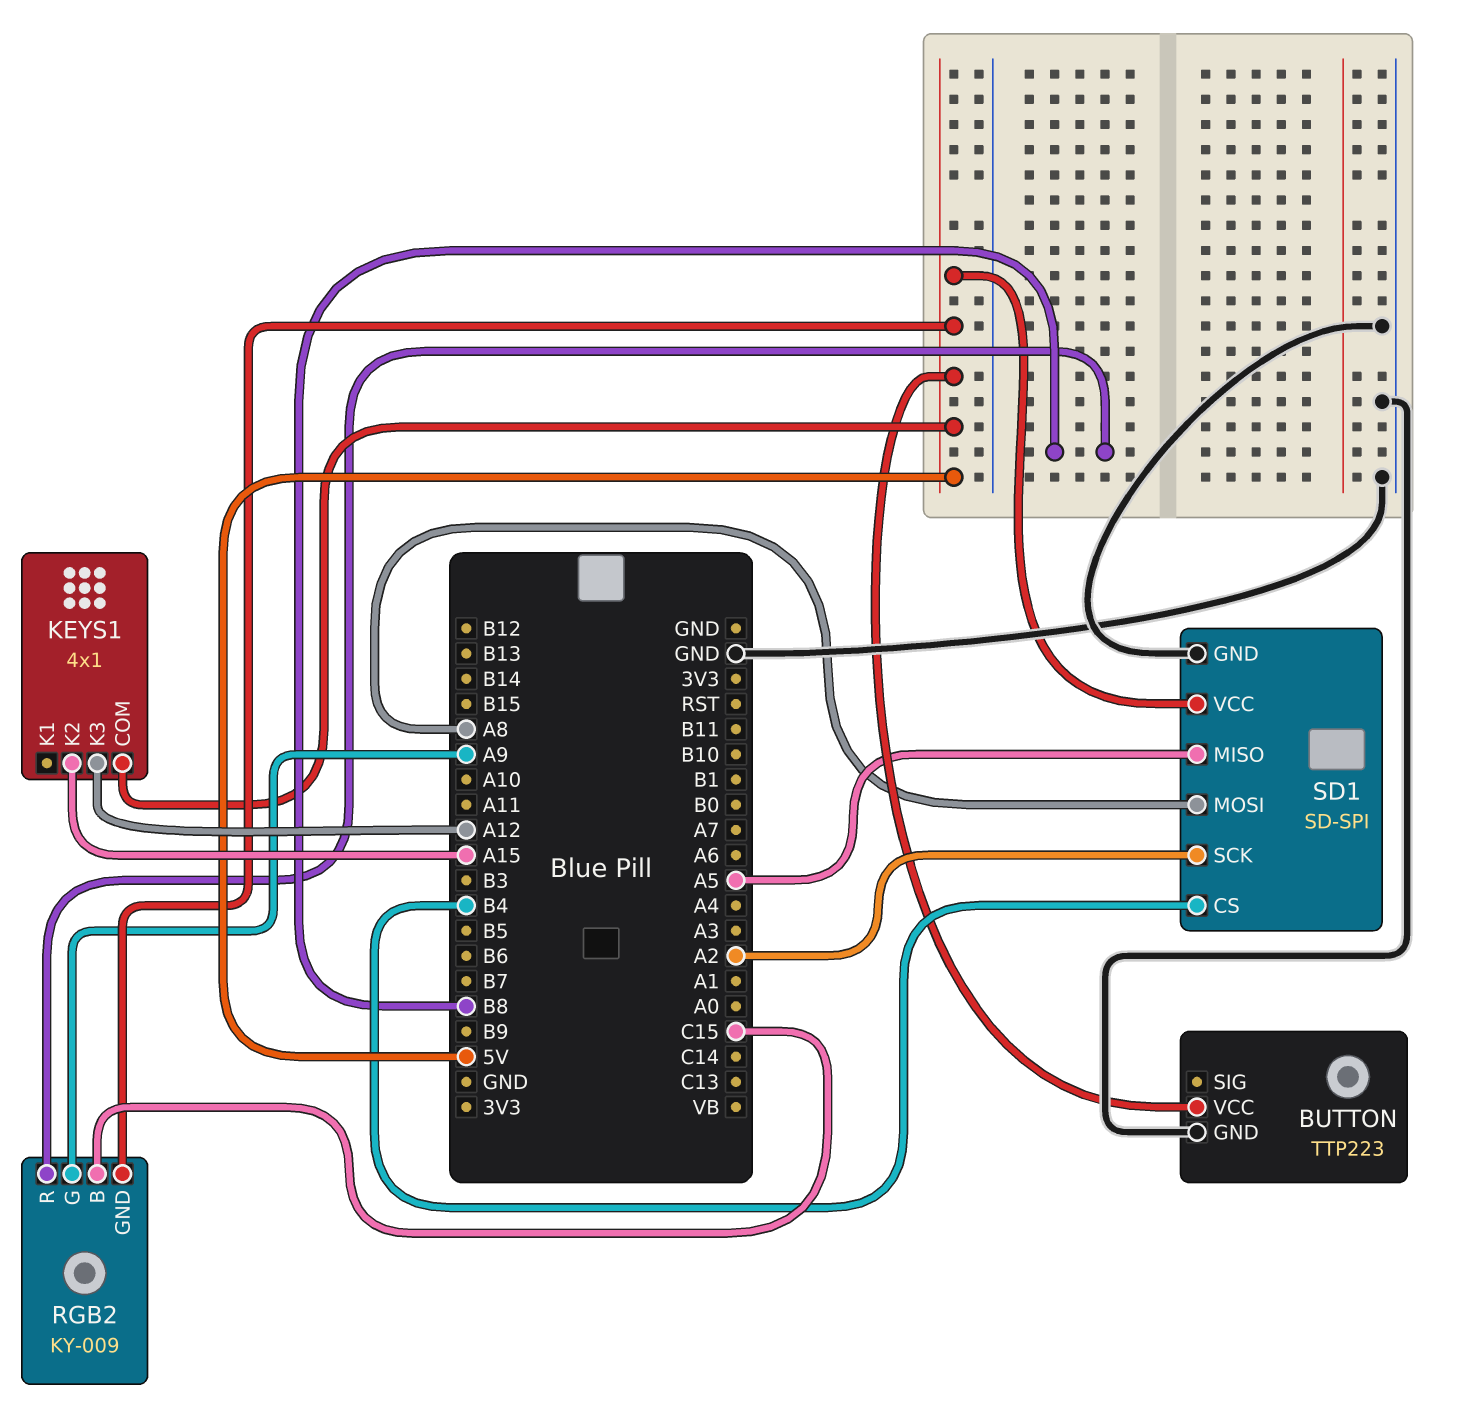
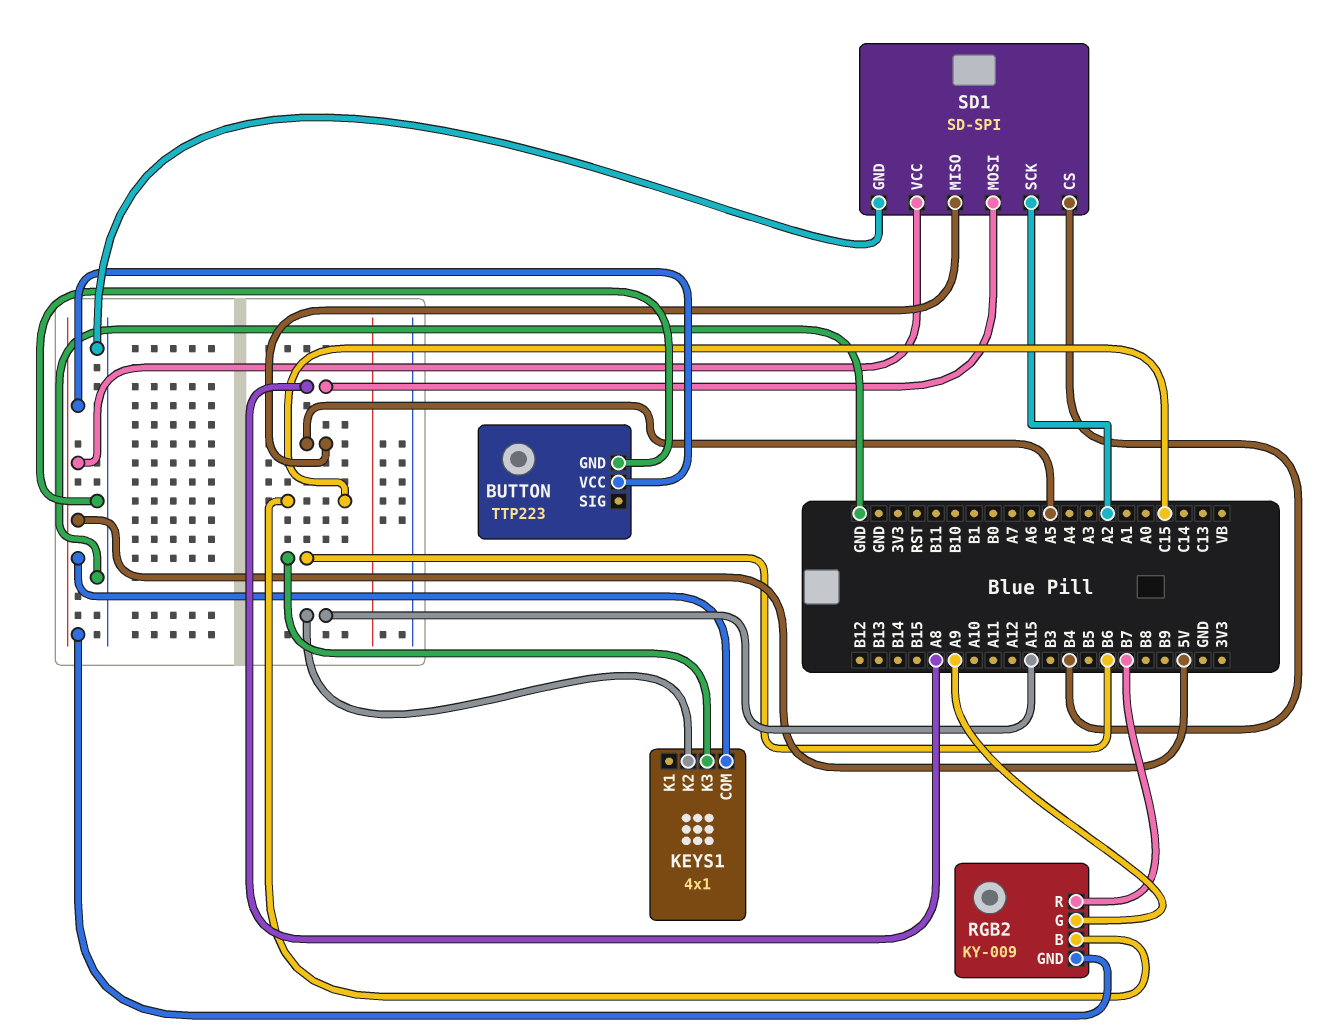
KEYS1 pin K3: A12 -> B6
RGB2 pin R: B8 -> B7

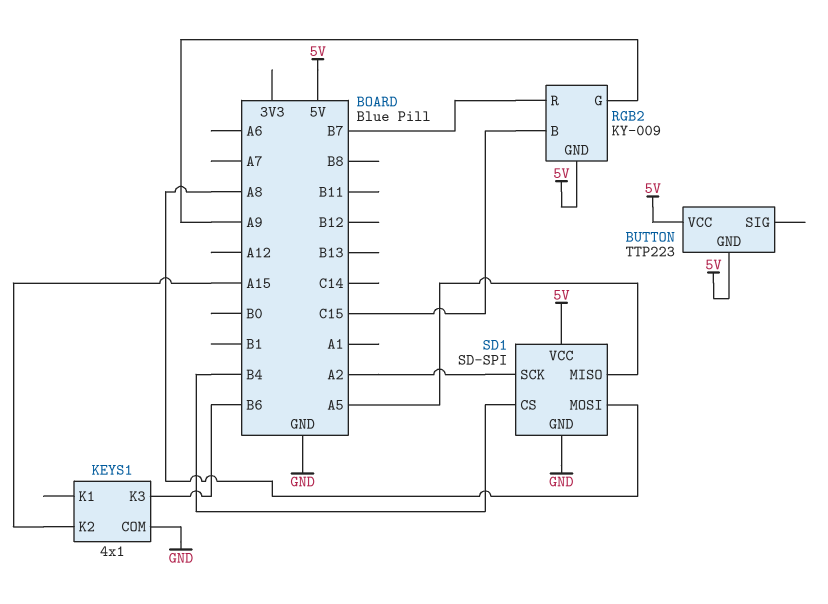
BUTTON pin GND: GND -> 5V
KEYS1 pin COM: 5V -> GND

